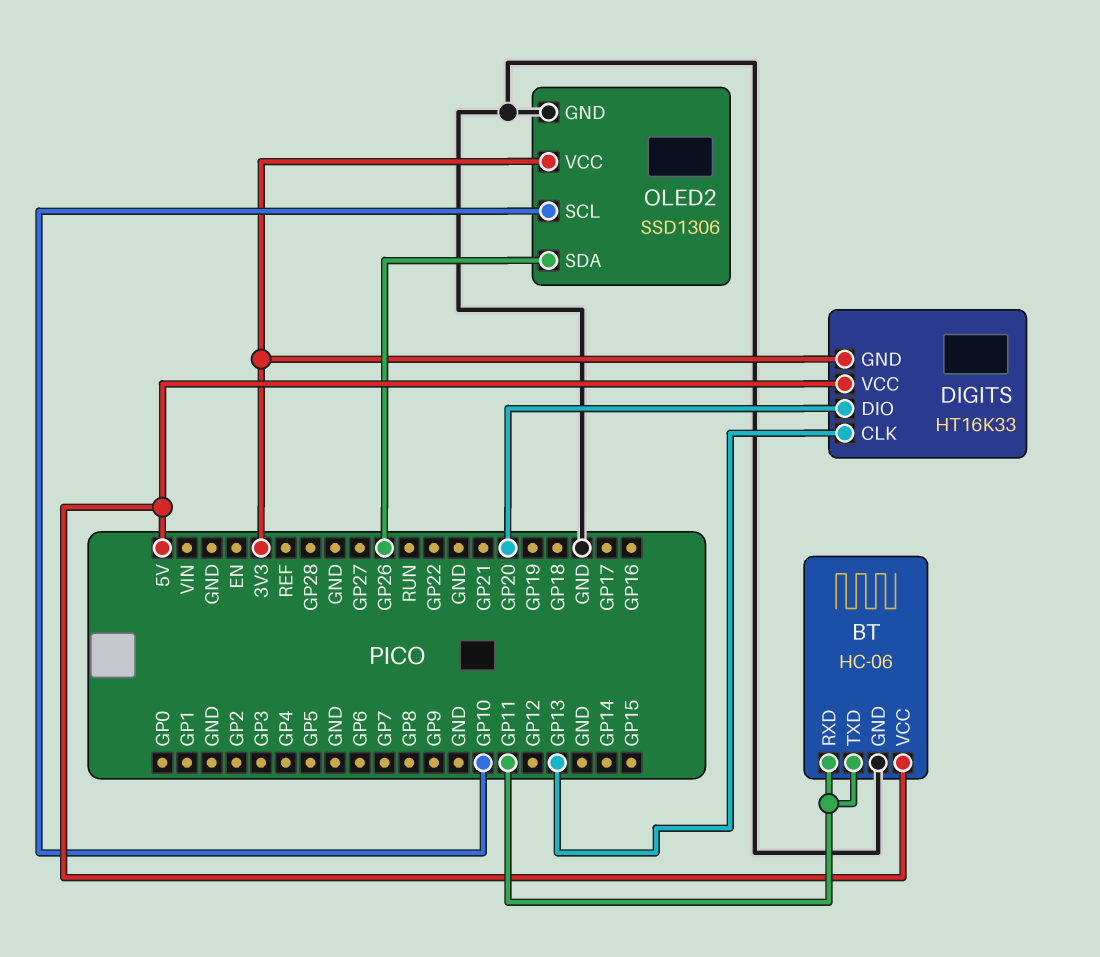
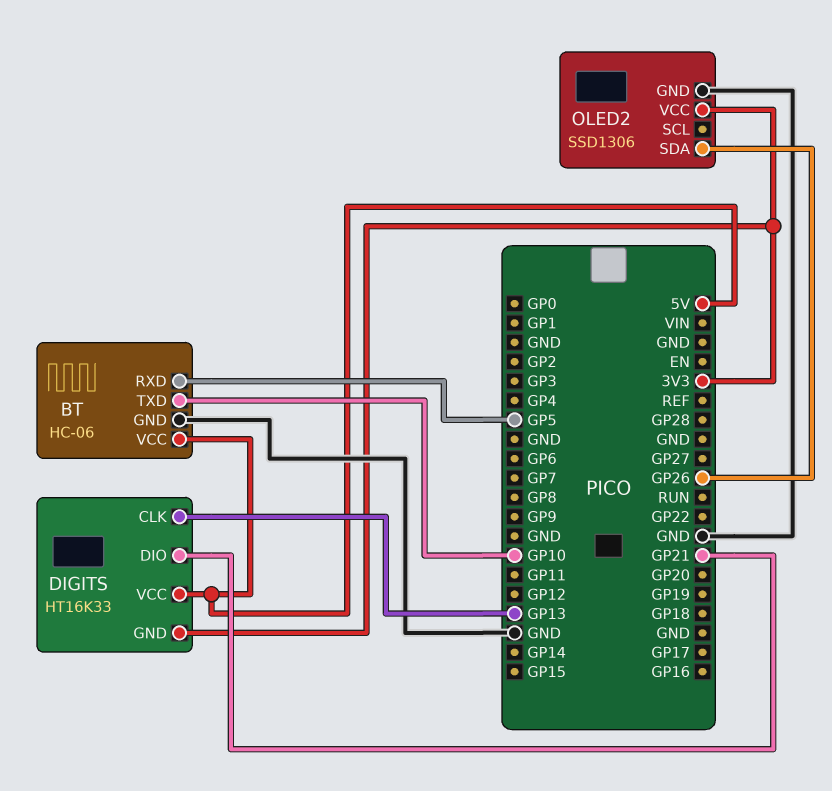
BT pin RXD: GP11 -> GP5
BT pin TXD: GP11 -> GP10
DIGITS pin DIO: GP20 -> GP21
OLED2 pin SCL: GP10 -> none

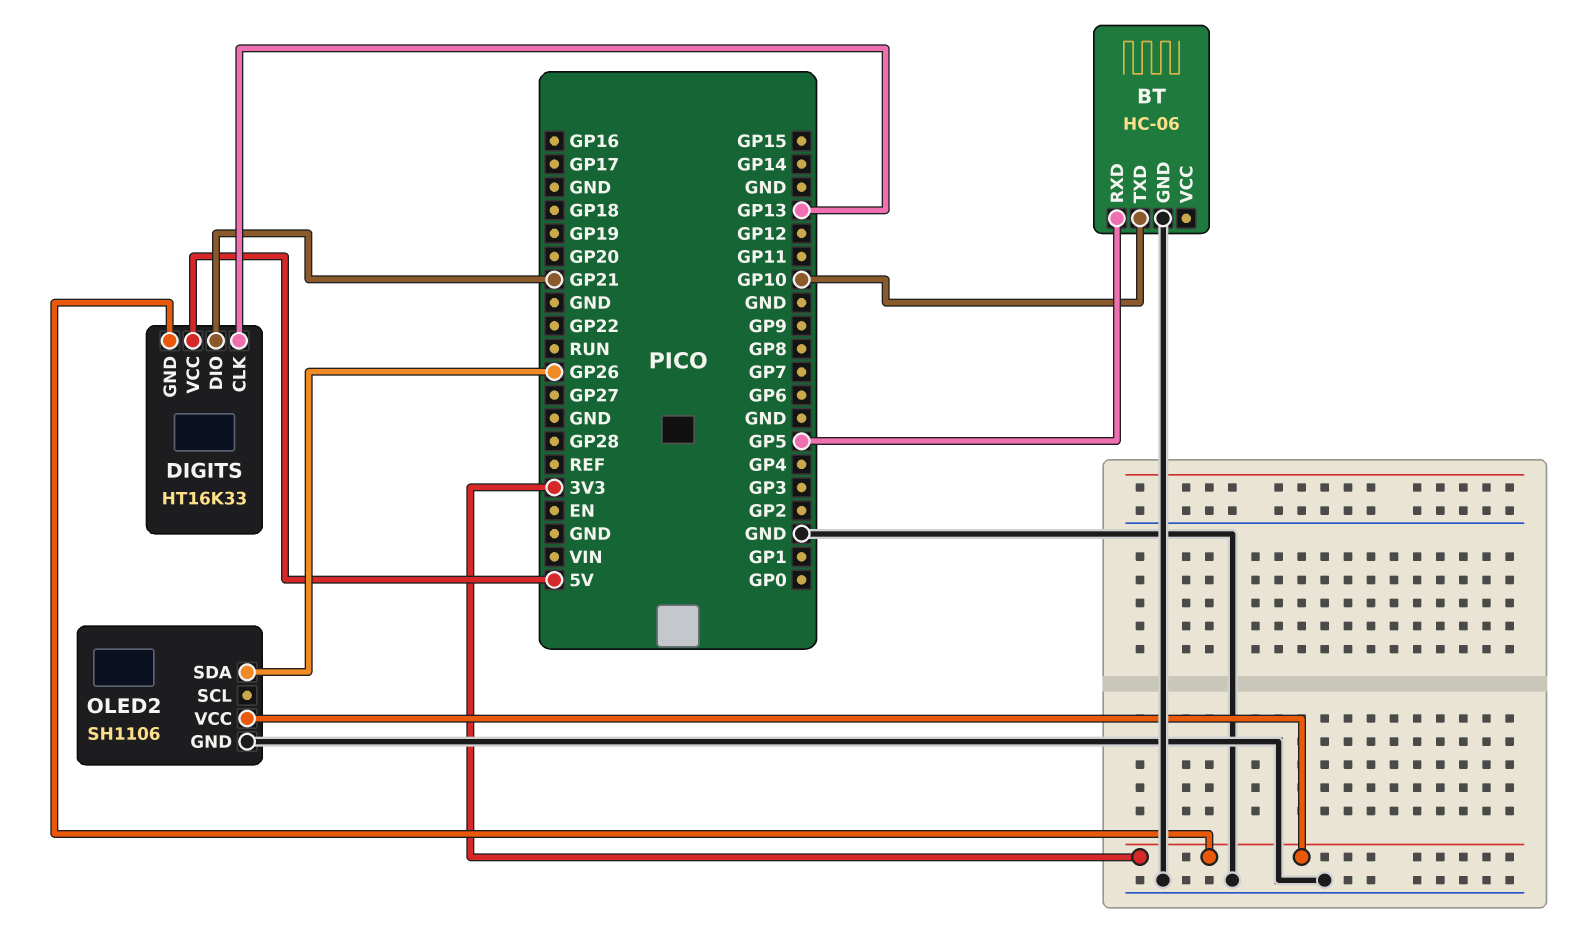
BT pin VCC: 5V -> none
OLED2: SSD1306 -> SH1106

